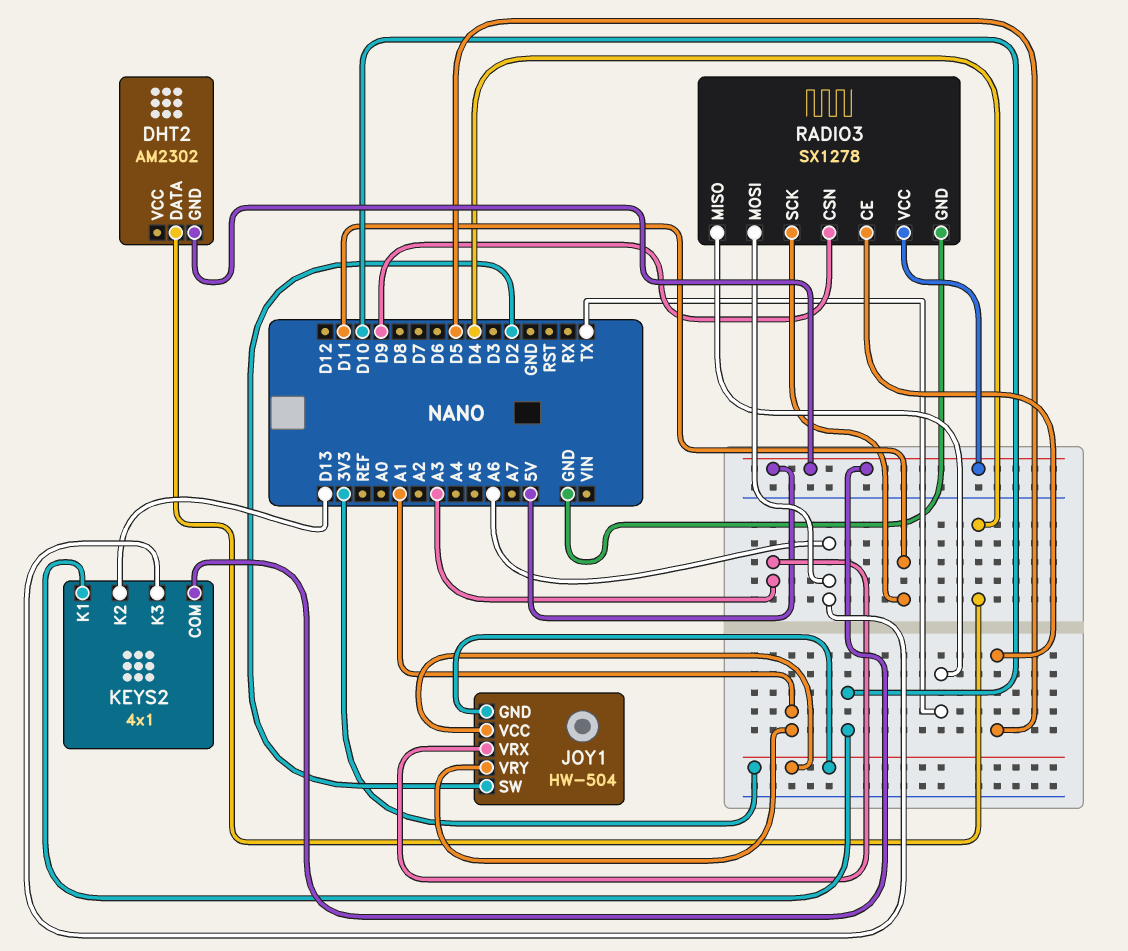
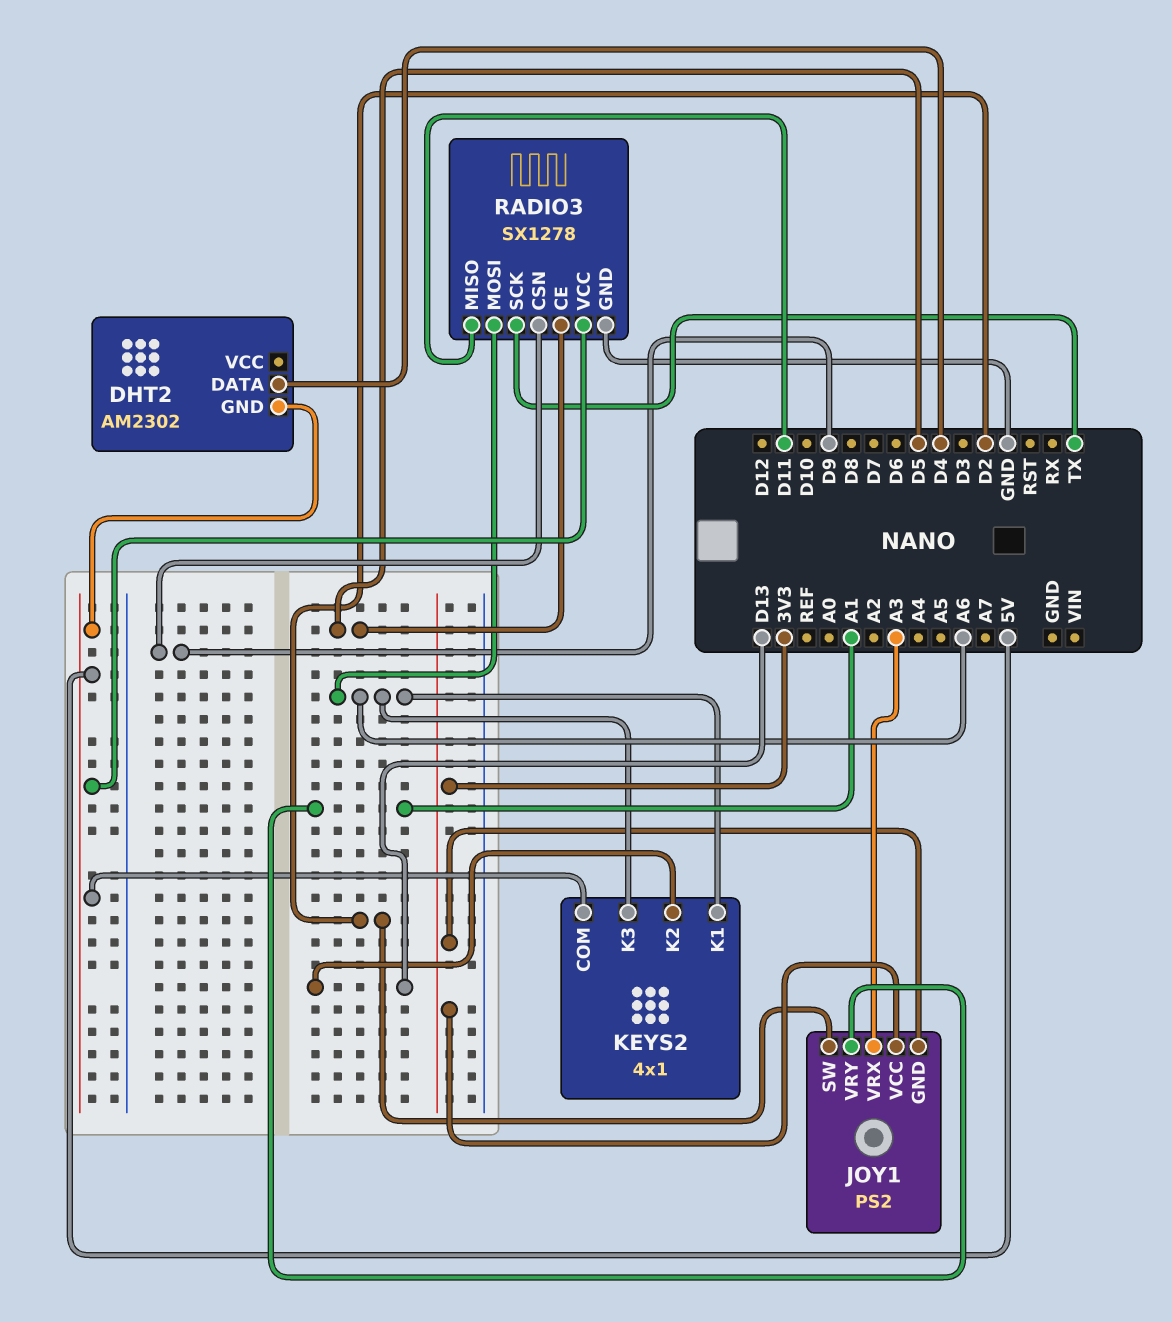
JOY1: HW-504 -> PS2
KEYS2 pin K1: D10 -> A6
RADIO3 pin MISO: TX -> D11
RADIO3 pin SCK: D11 -> TX

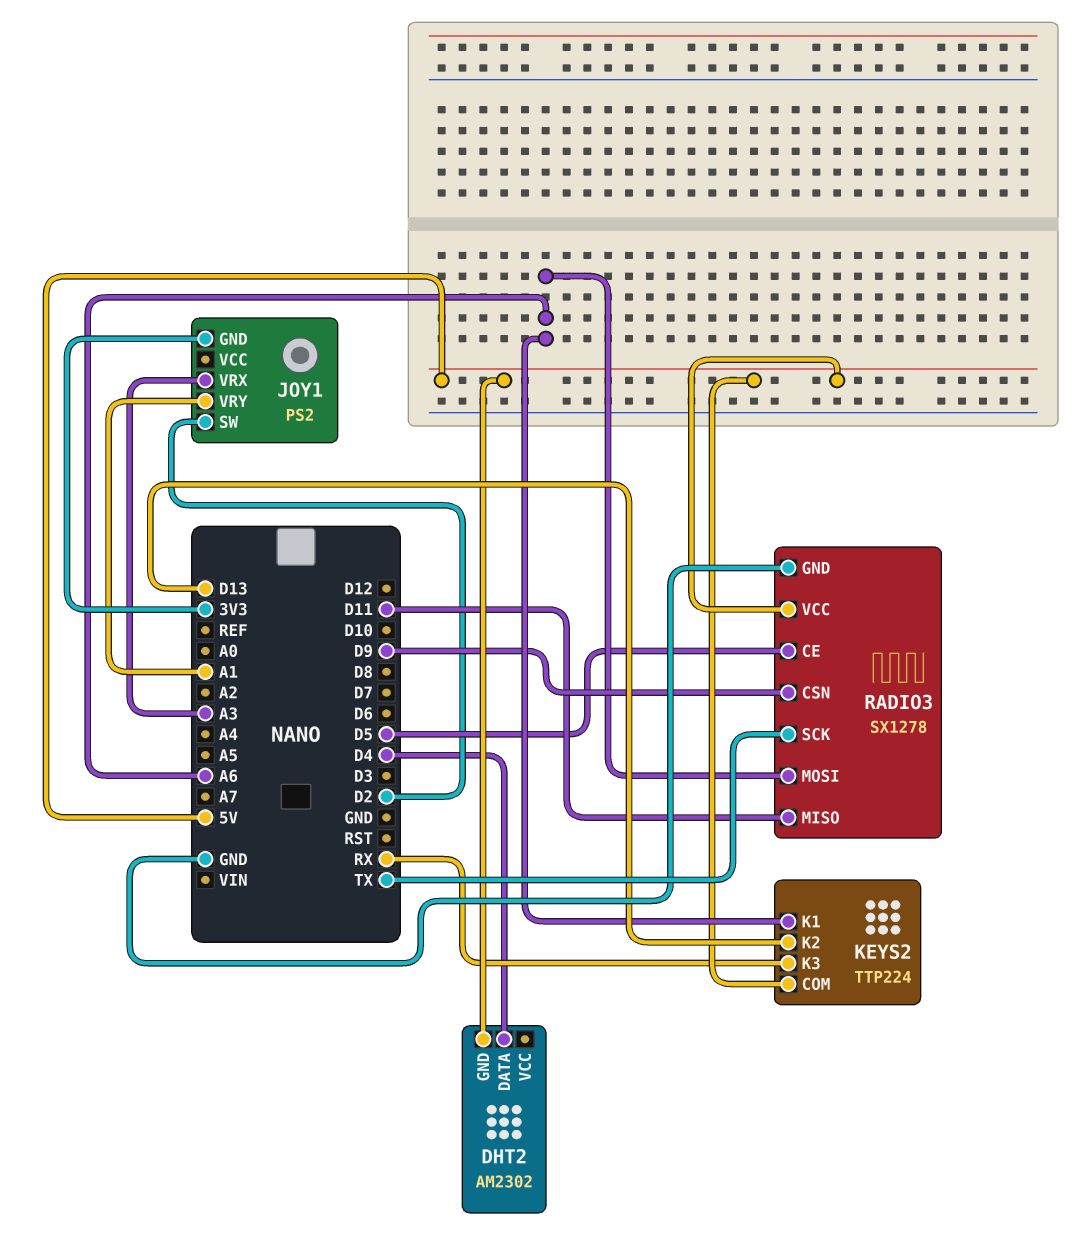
JOY1 pin VCC: 3V3 -> none
KEYS2: 4x1 -> TTP224
KEYS2 pin K3: A6 -> RX

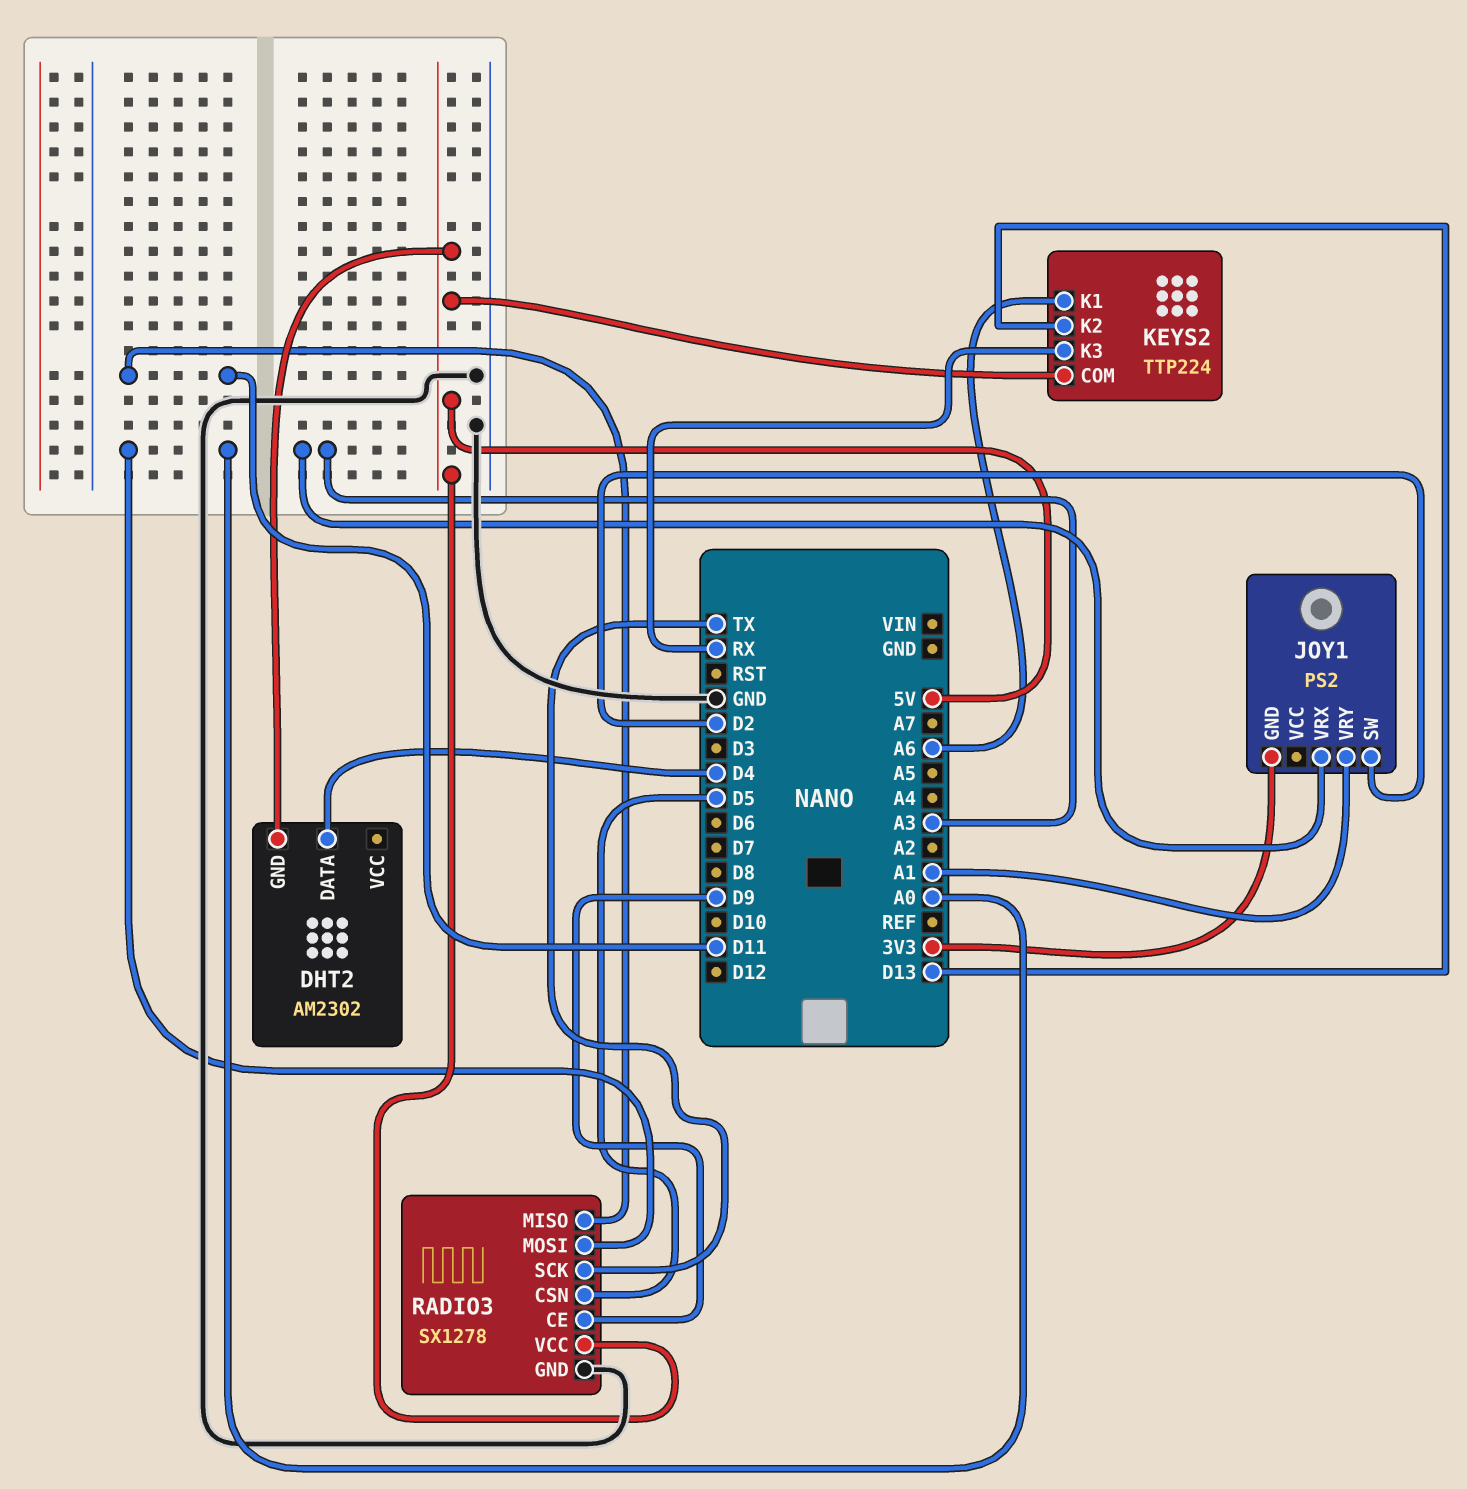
RADIO3 pin CE: D5 -> D9
RADIO3 pin CSN: D9 -> D5
RADIO3 pin MOSI: A6 -> A0

